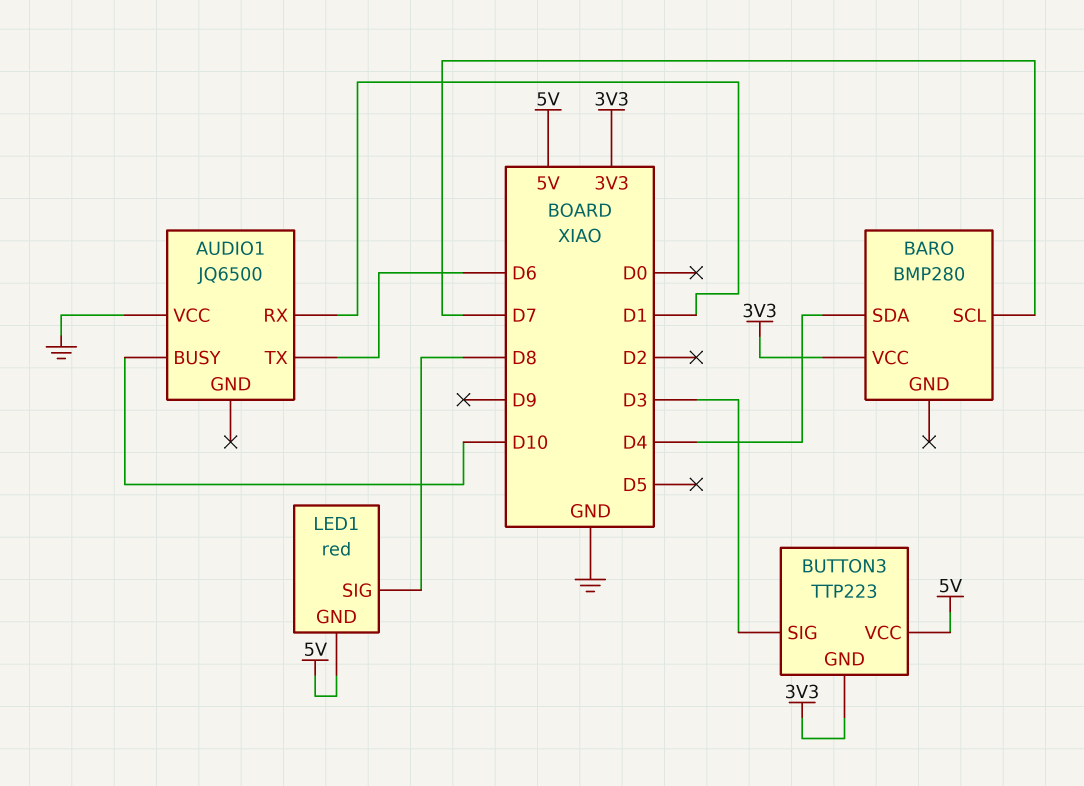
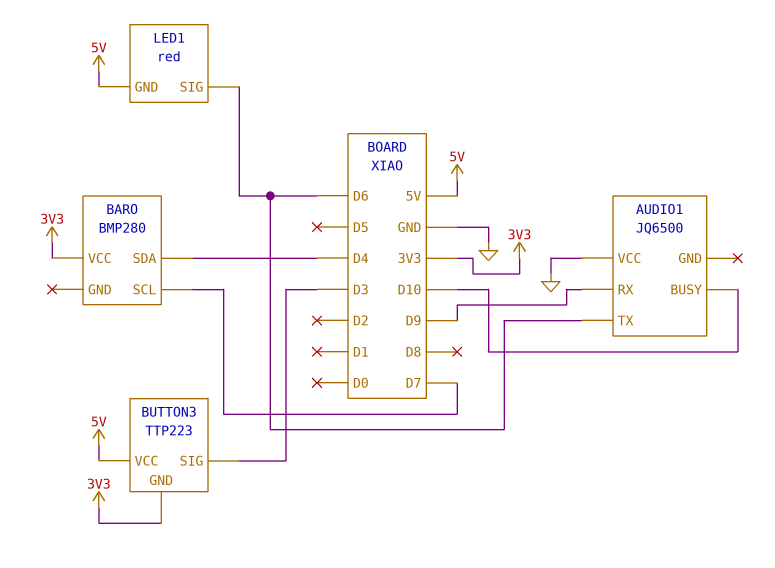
AUDIO1 pin RX: D1 -> D9
LED1 pin SIG: D8 -> D6

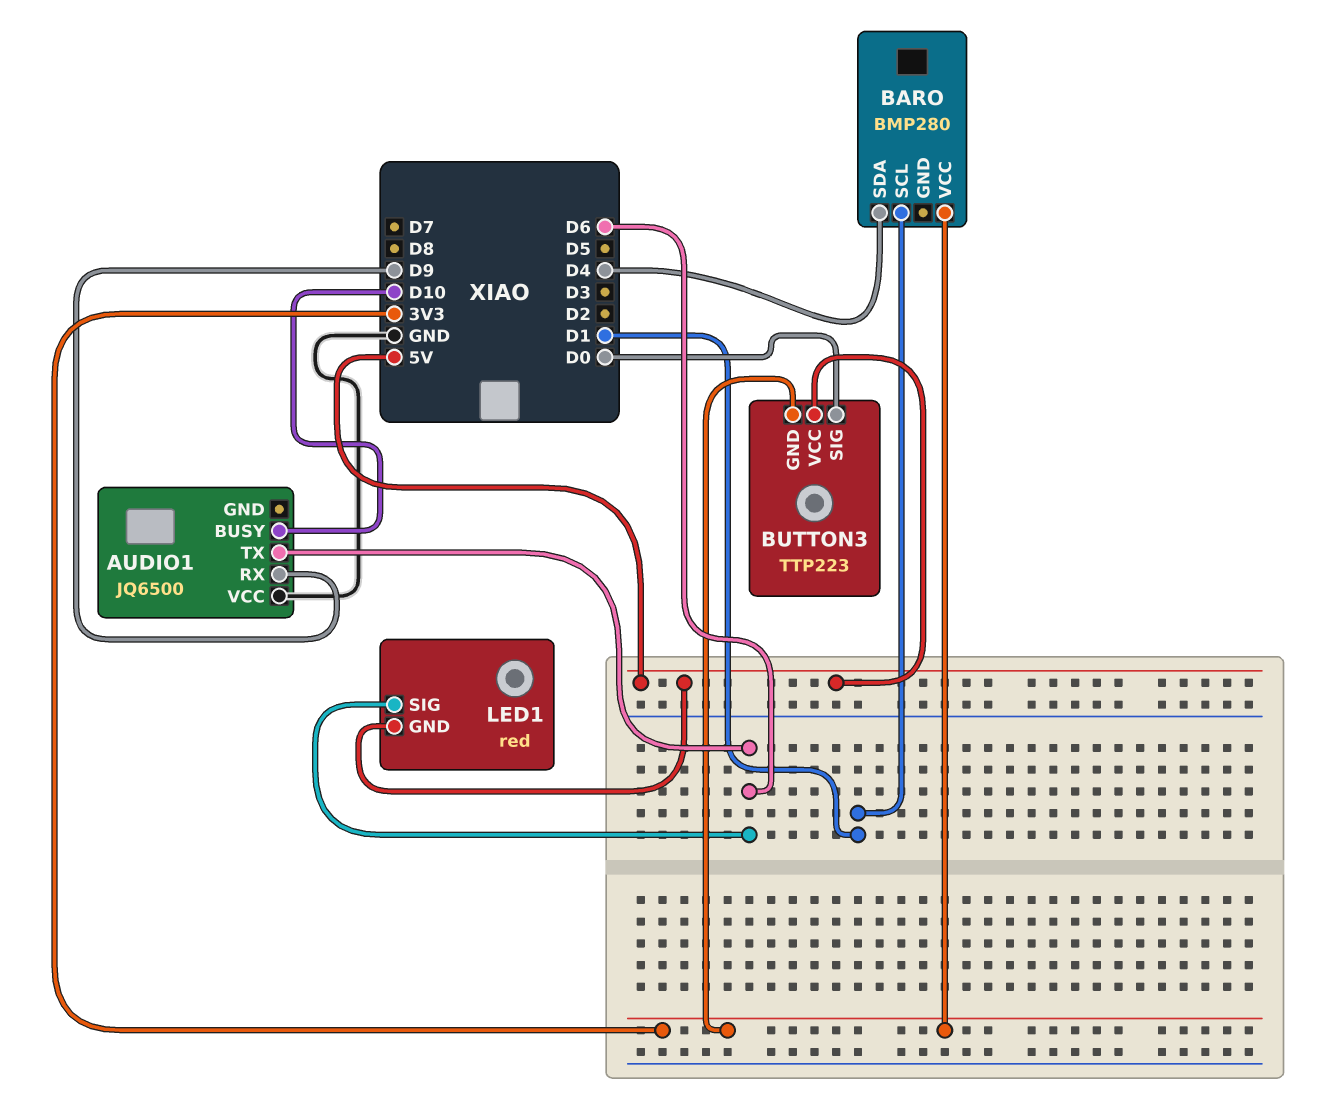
BARO pin SCL: D7 -> D1
BUTTON3 pin SIG: D3 -> D0

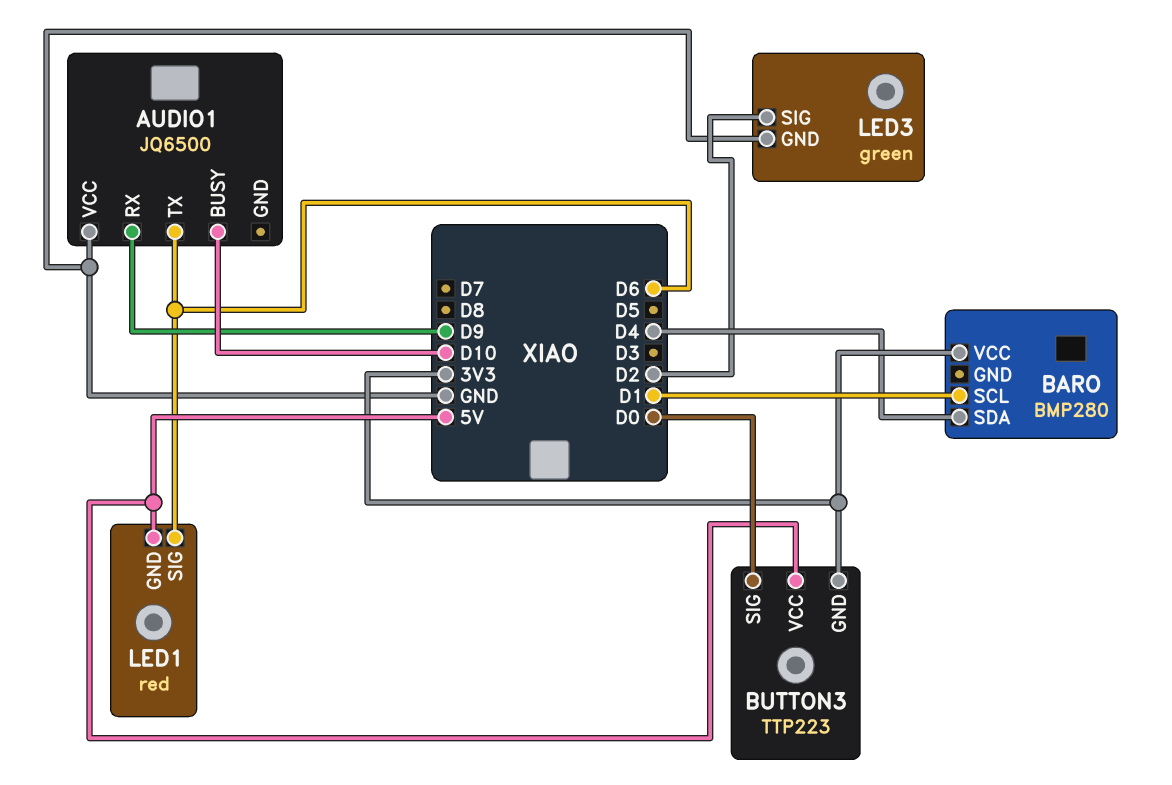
LED3: none -> green
LED3 pin GND: none -> GND
LED3 pin SIG: none -> D2

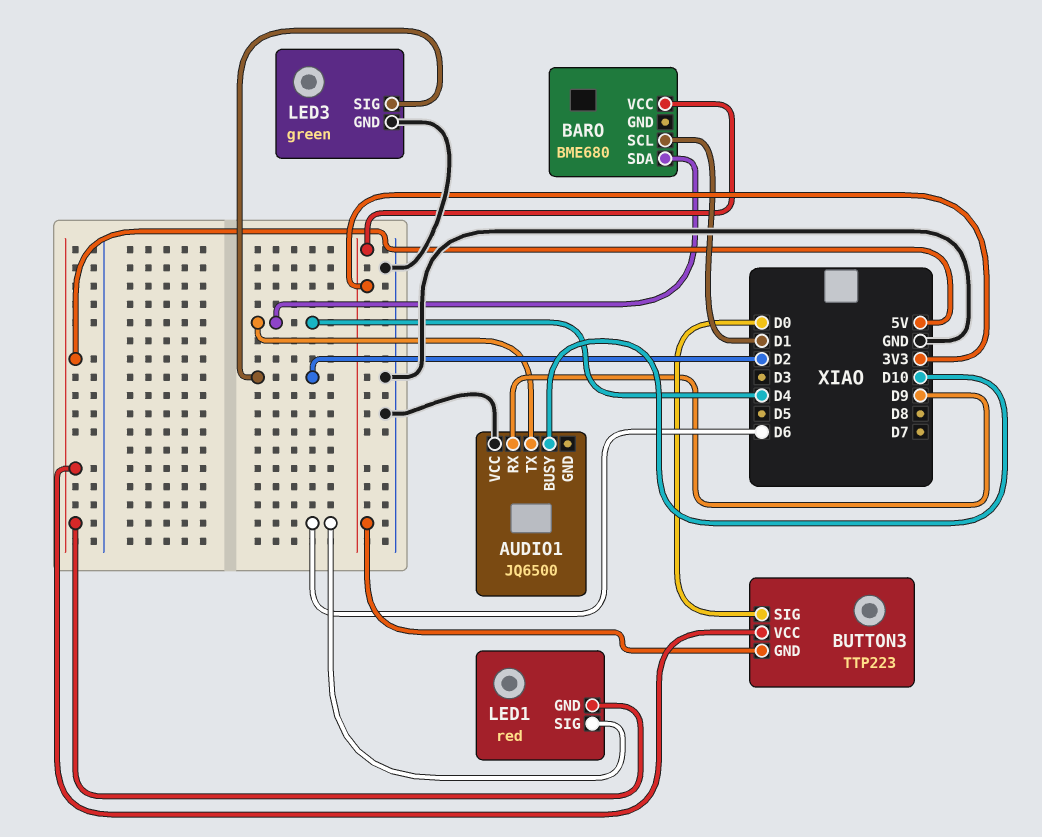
AUDIO1 pin TX: D6 -> D4
BARO: BMP280 -> BME680

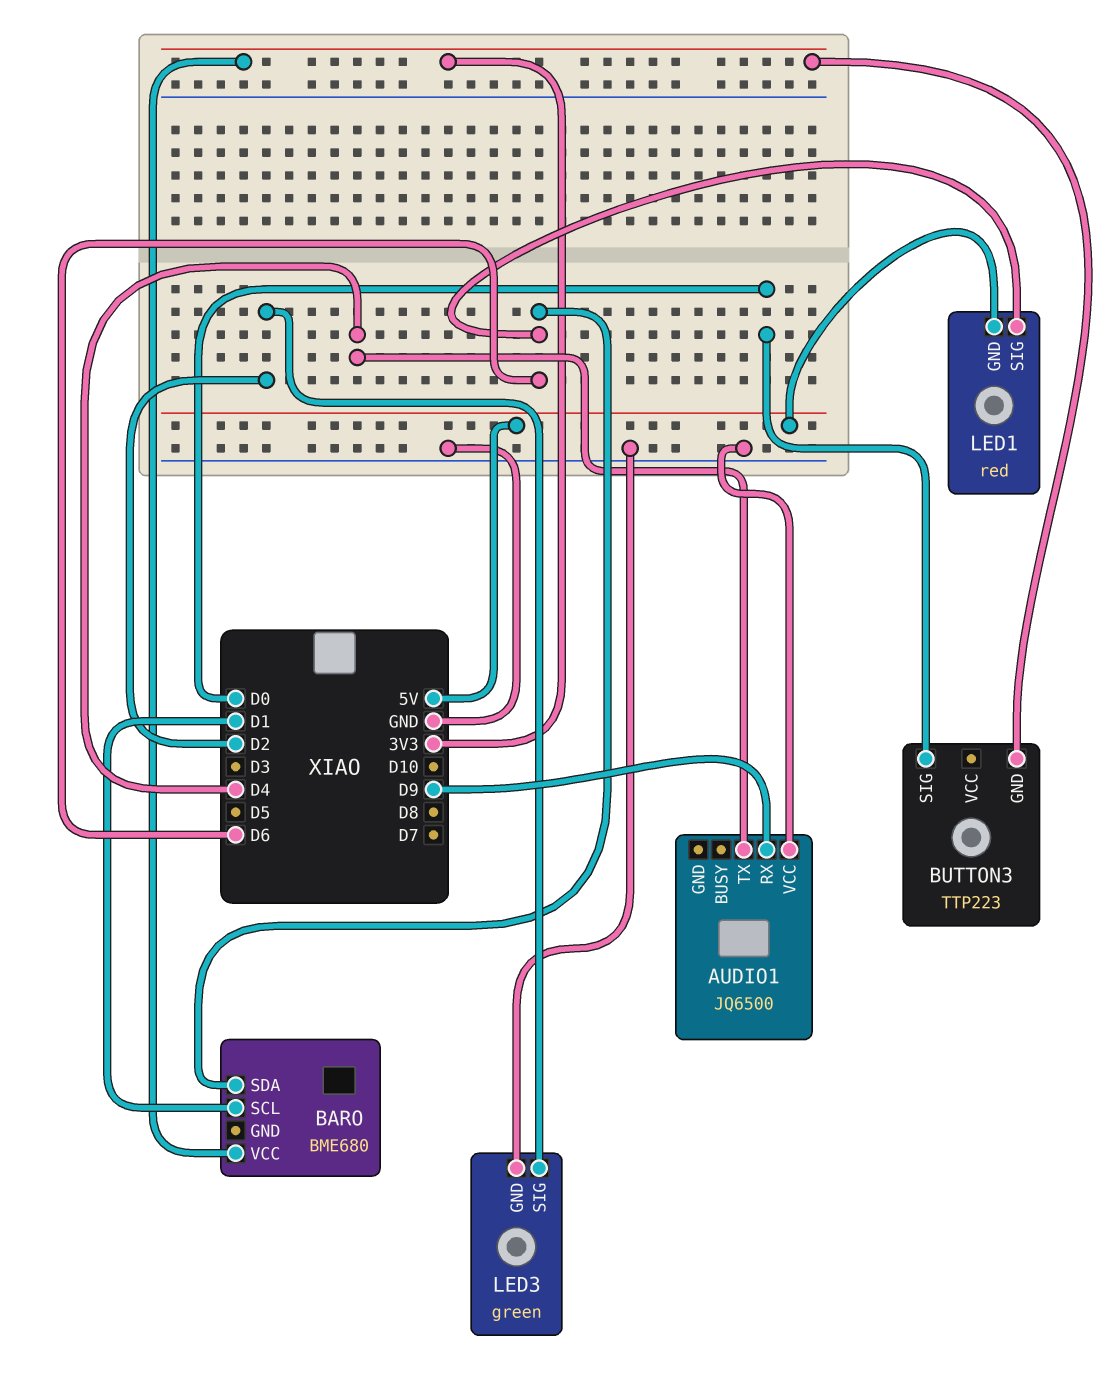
AUDIO1 pin BUSY: D10 -> none
BARO pin SDA: D4 -> D6
BUTTON3 pin VCC: 5V -> none

